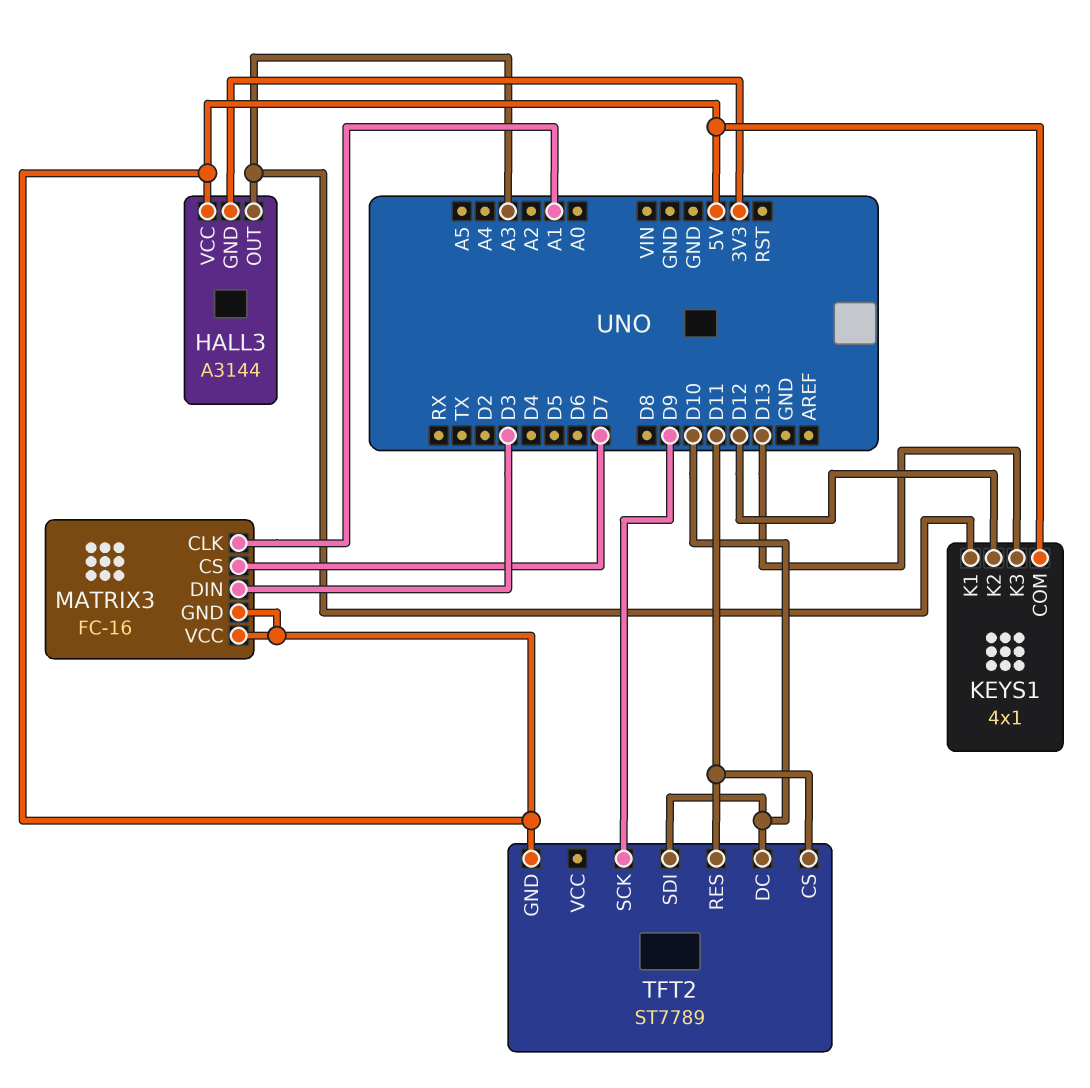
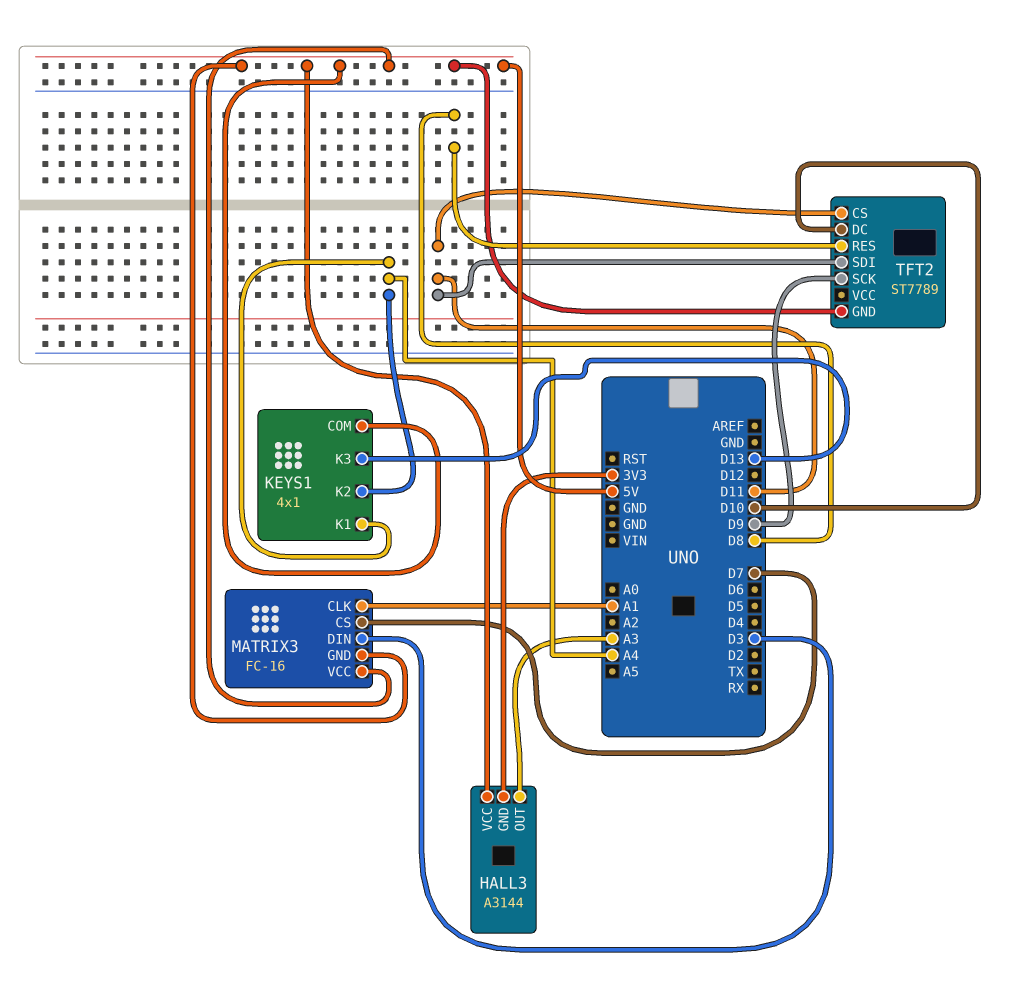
KEYS1 pin K1: A3 -> A4
KEYS1 pin K2: D12 -> A4
TFT2 pin RES: D11 -> D8
TFT2 pin SDI: D10 -> D11

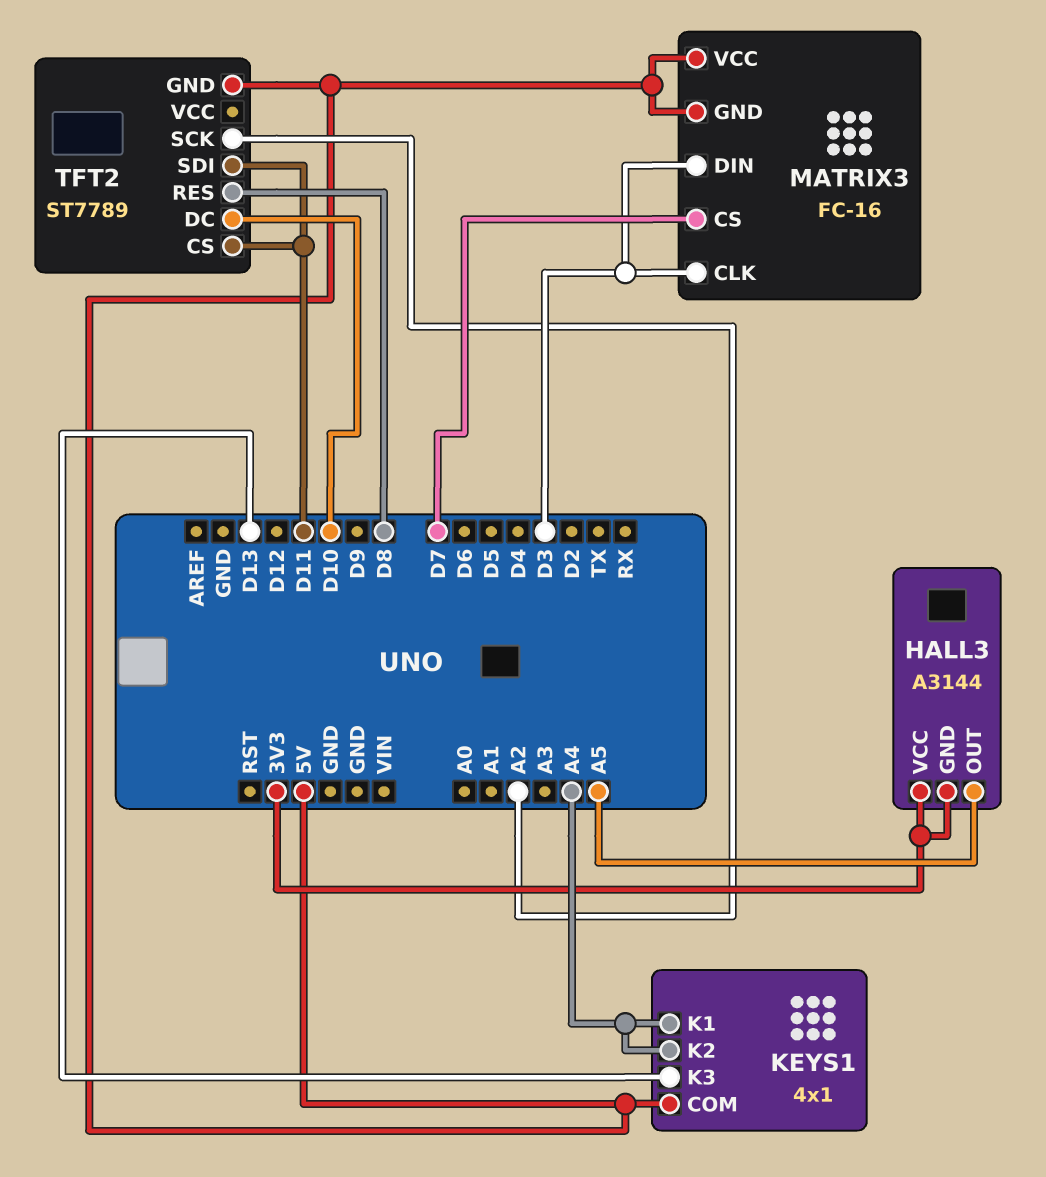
HALL3 pin OUT: A3 -> A5
HALL3 pin VCC: 5V -> 3V3
MATRIX3 pin CLK: A1 -> D3
TFT2 pin SCK: D9 -> A2

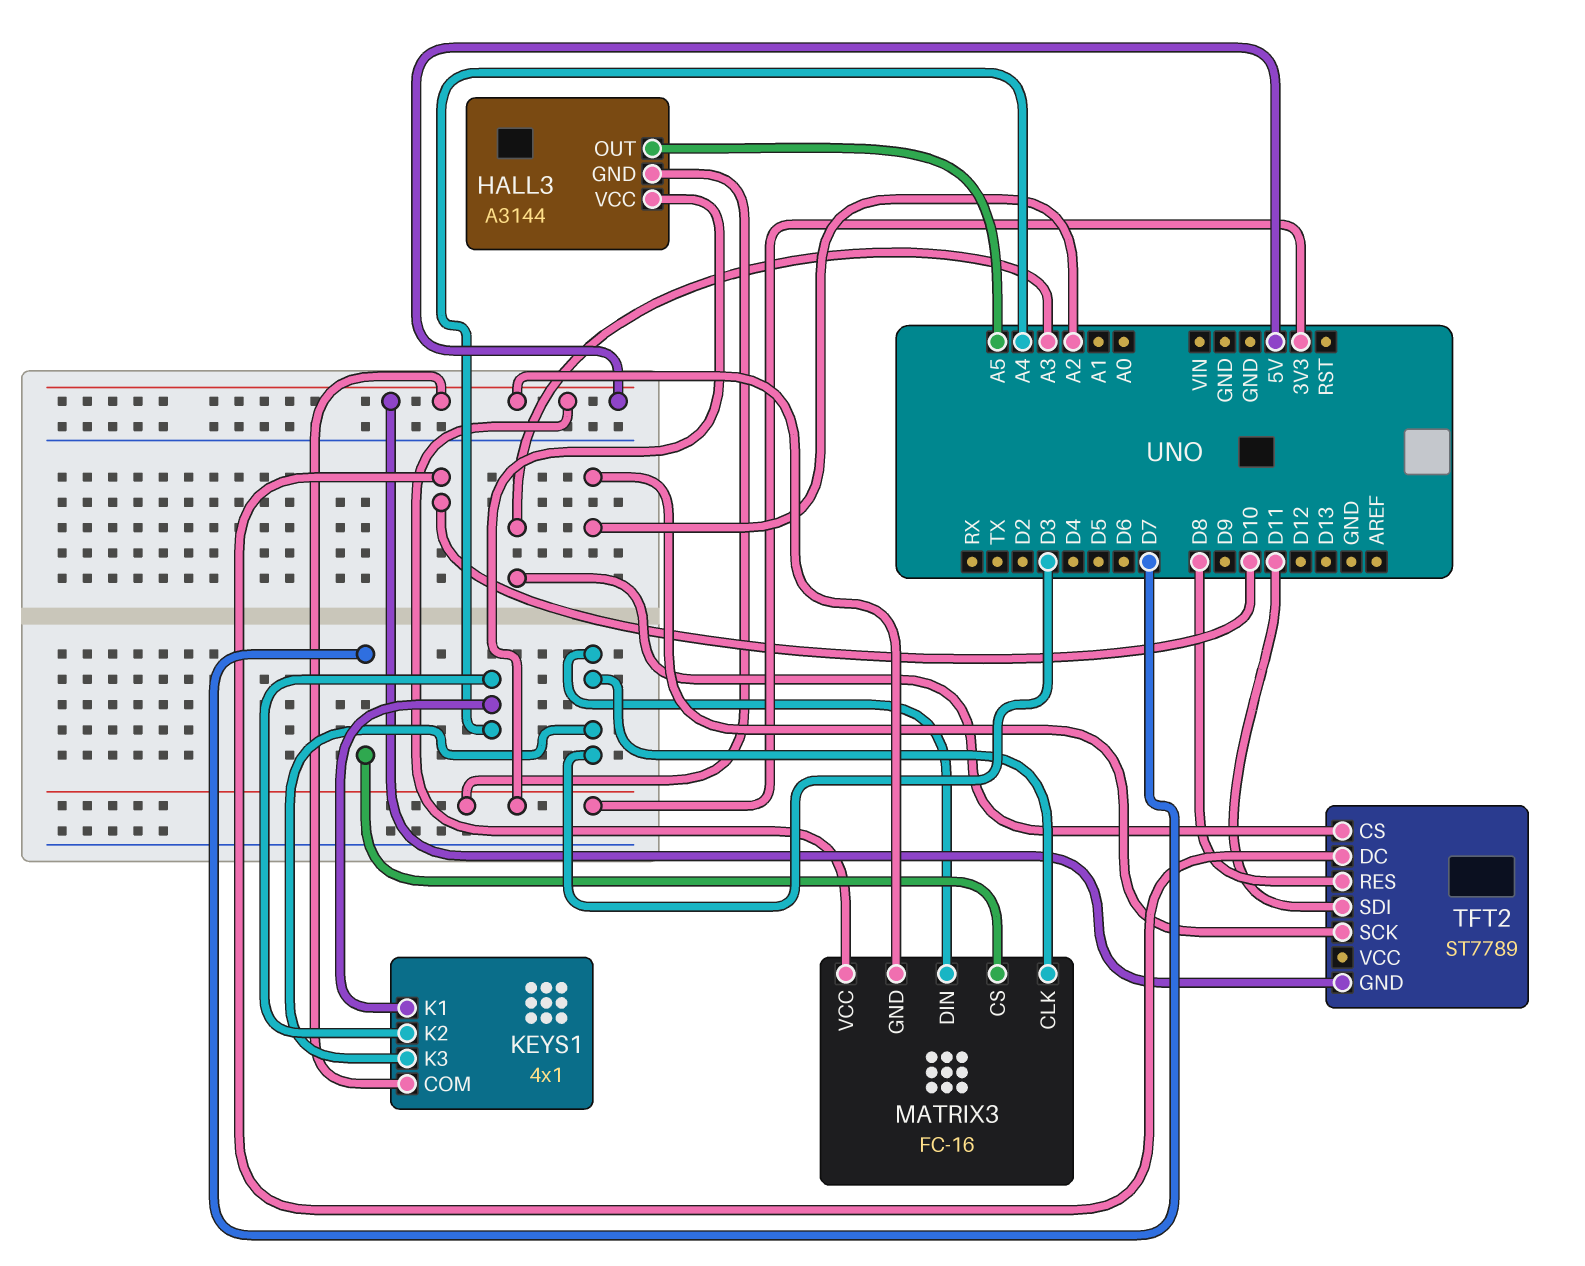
KEYS1 pin K3: D13 -> D3
TFT2 pin CS: D11 -> A3

